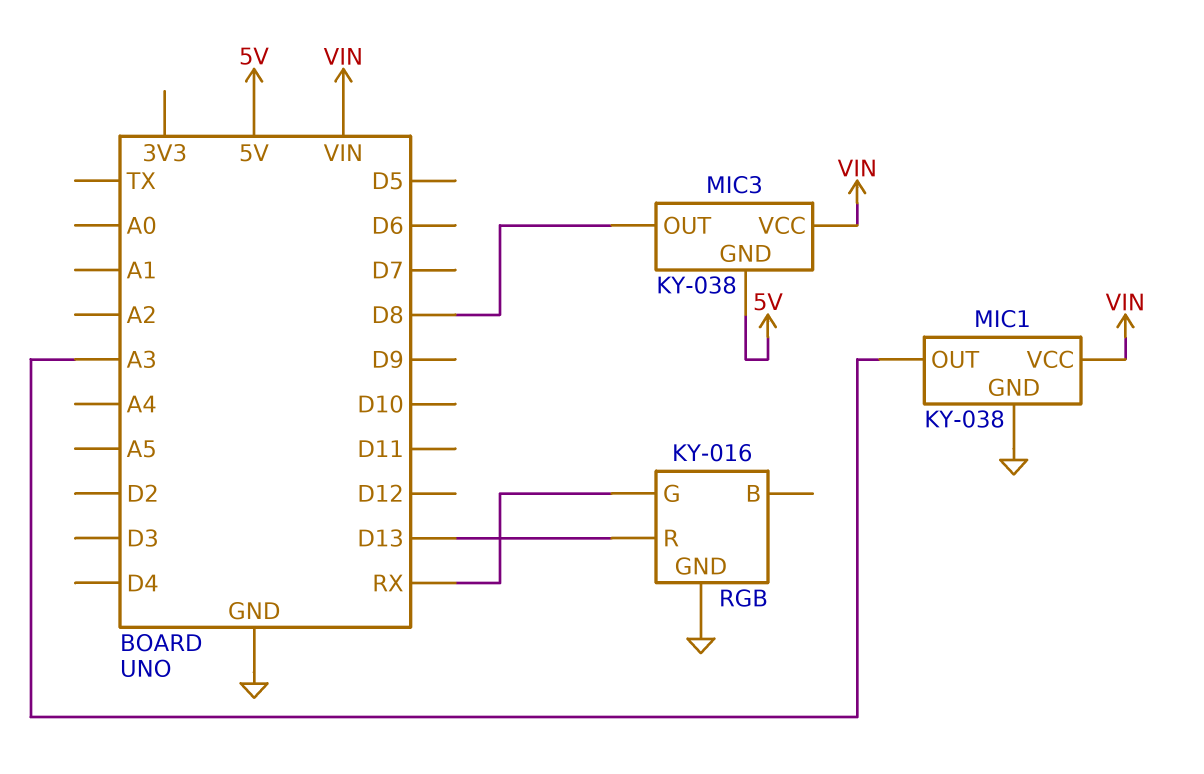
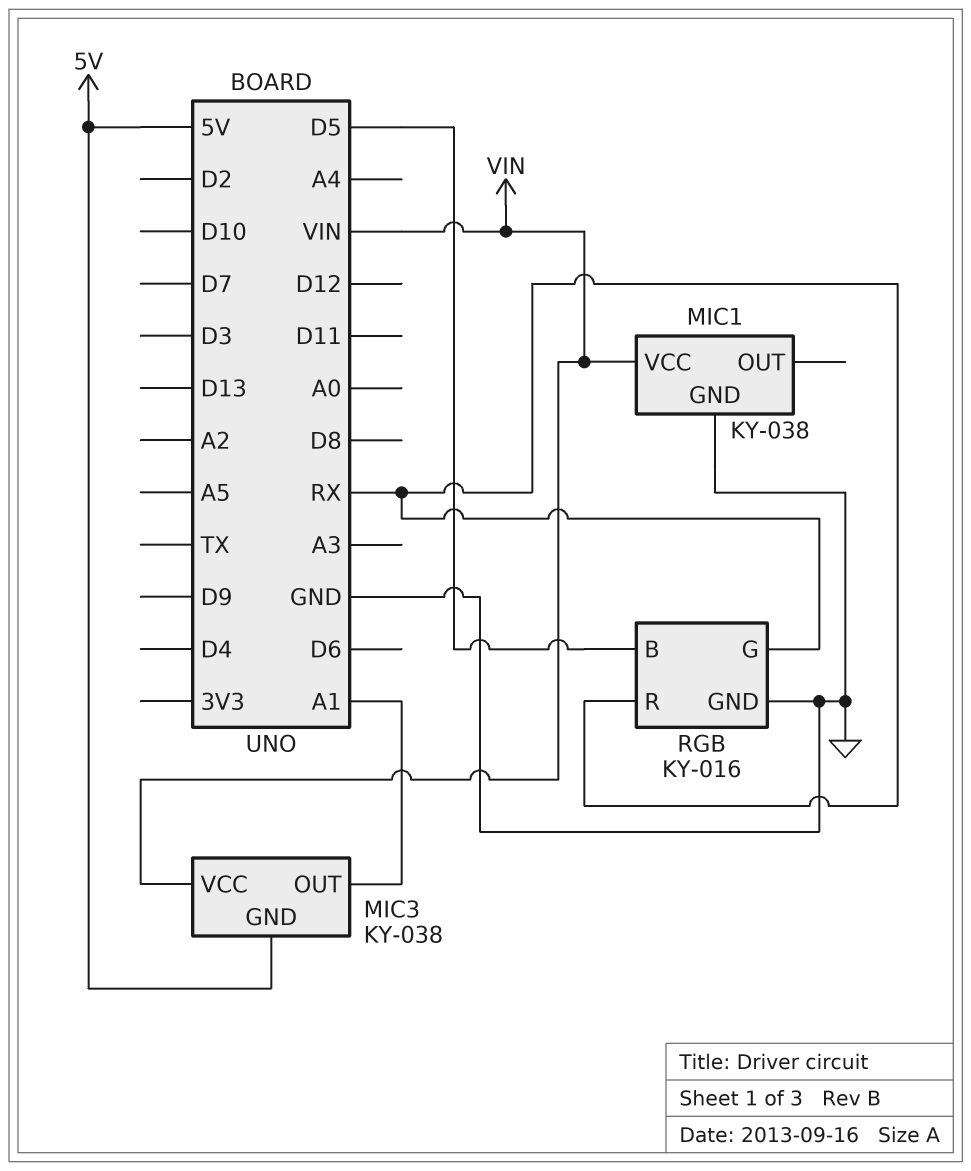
MIC1 pin OUT: A3 -> none
MIC3 pin OUT: D8 -> A1
RGB pin B: none -> D5
RGB pin R: D13 -> RX

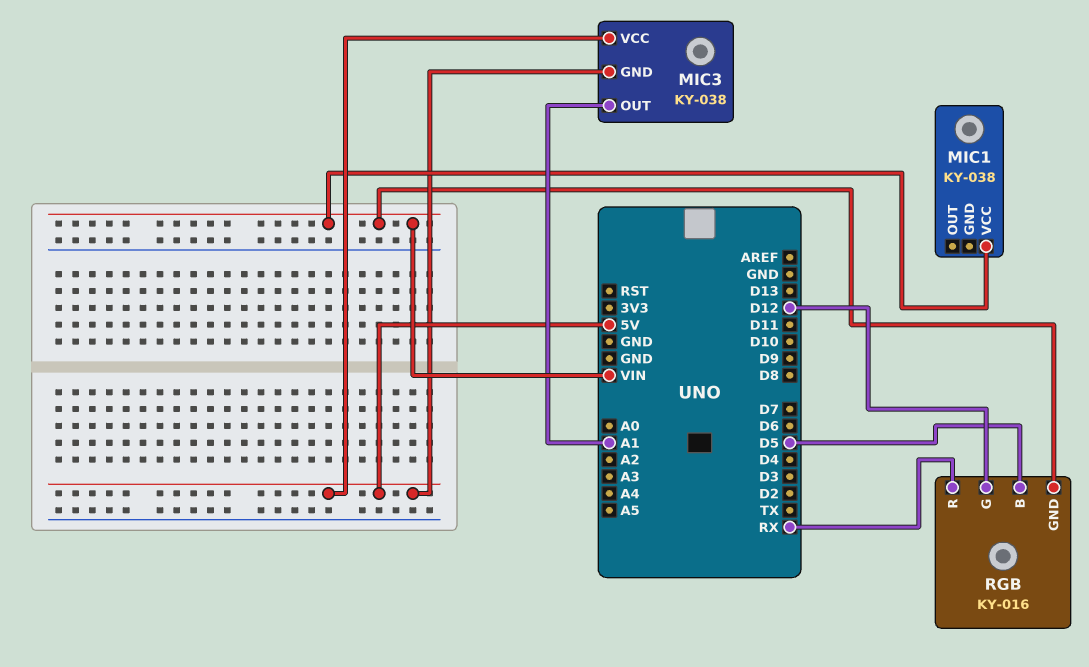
MIC1 pin GND: GND -> none
MIC3 pin VCC: VIN -> 5V
RGB pin G: RX -> D12
RGB pin GND: GND -> VIN

